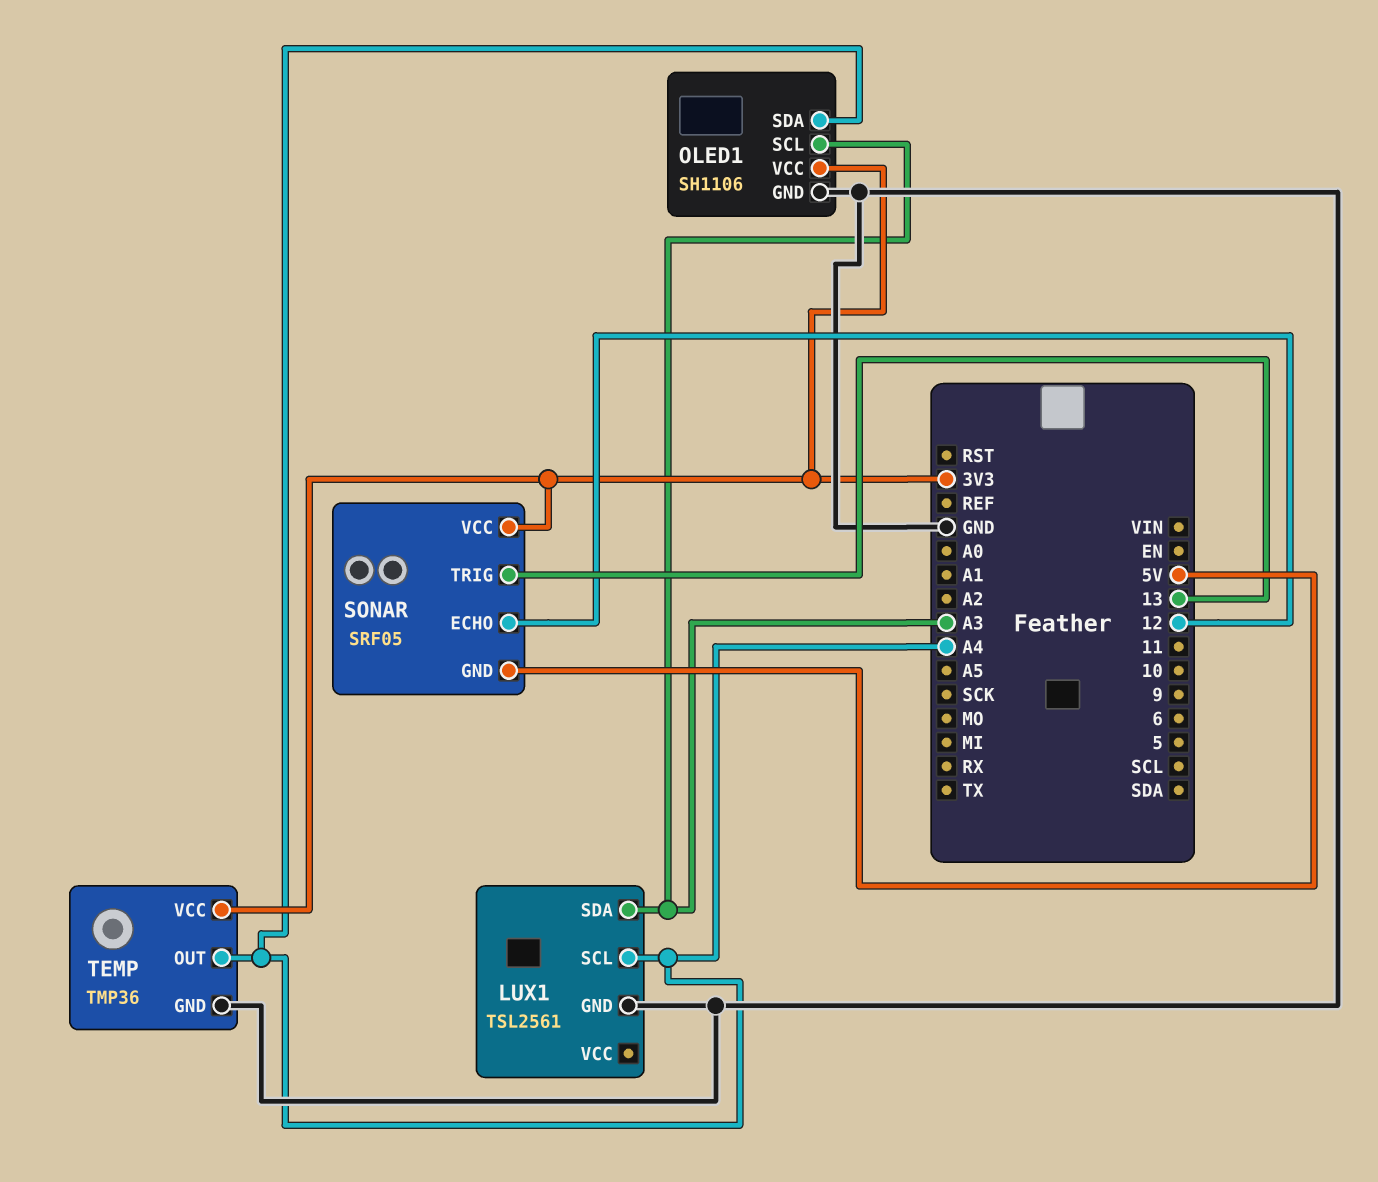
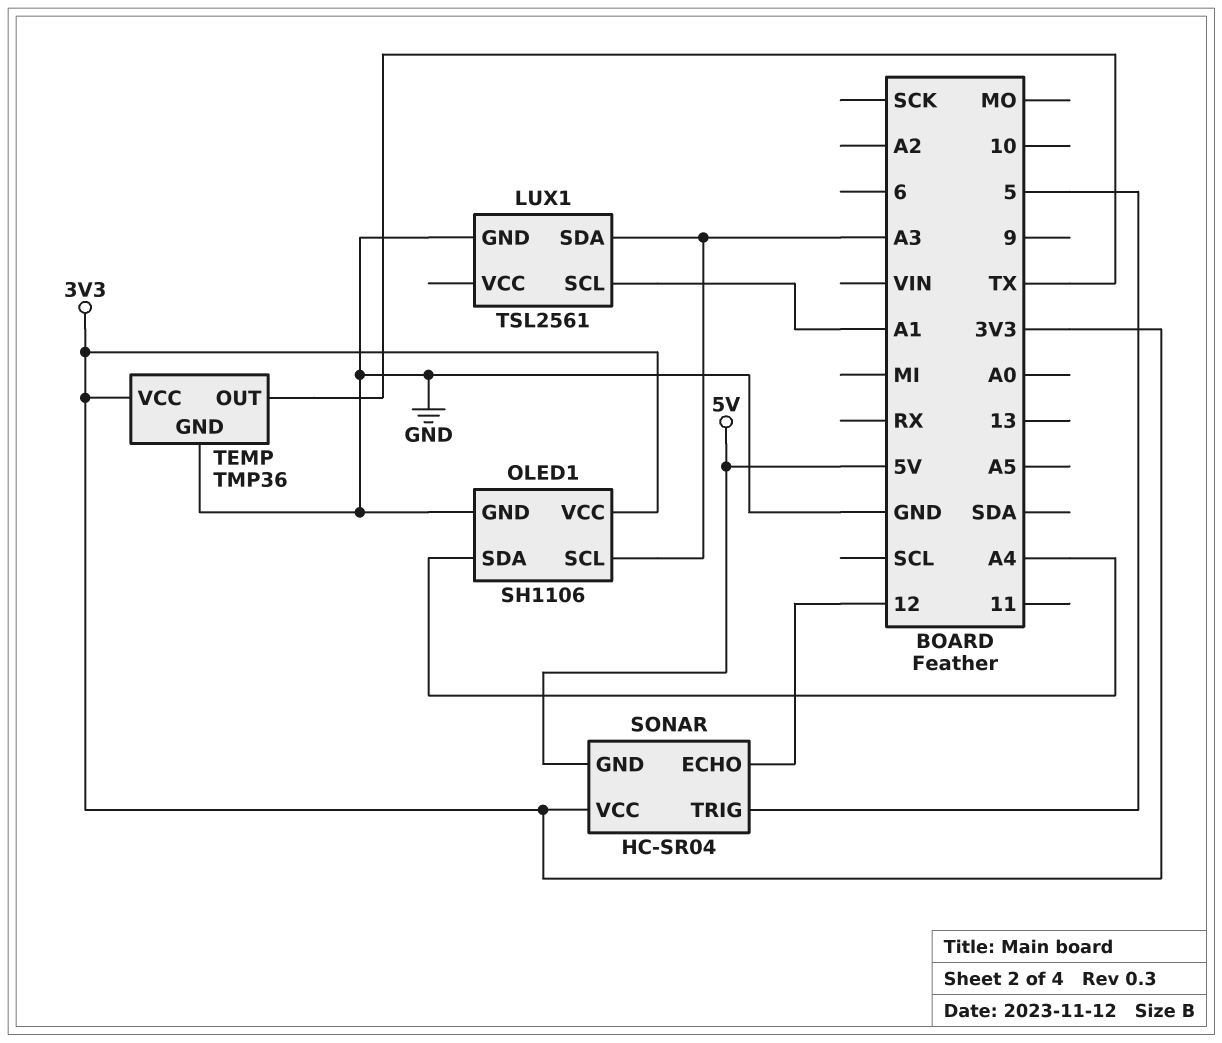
LUX1 pin SCL: A4 -> A1
SONAR: SRF05 -> HC-SR04
SONAR pin TRIG: 13 -> 5
TEMP pin OUT: A4 -> TX

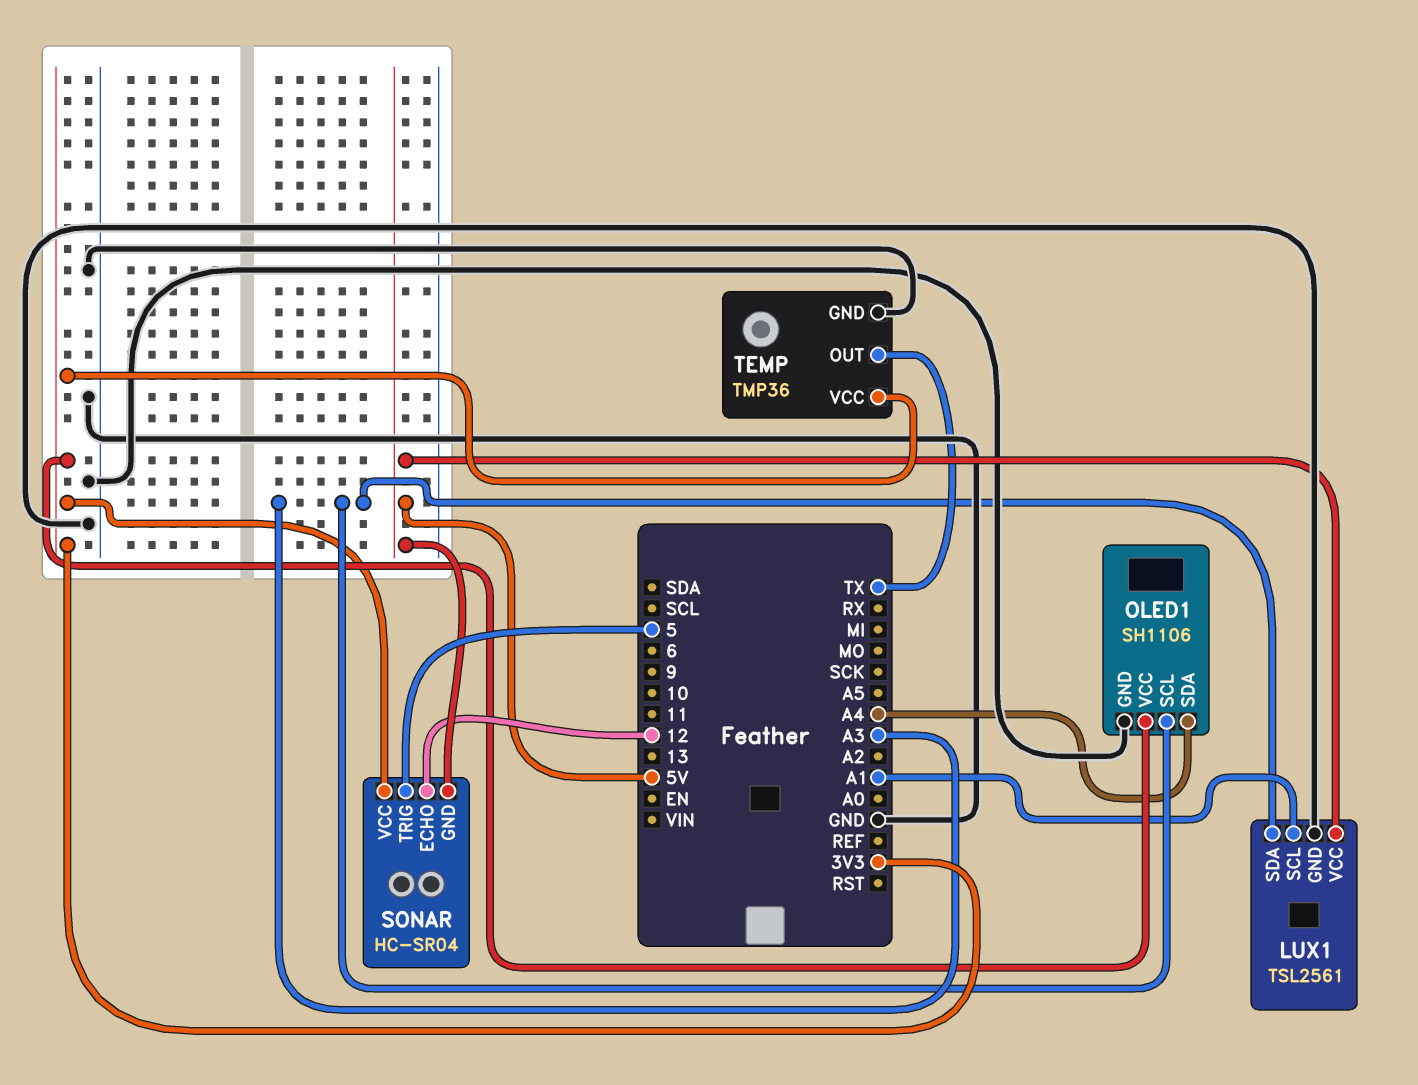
LUX1 pin VCC: none -> 5V

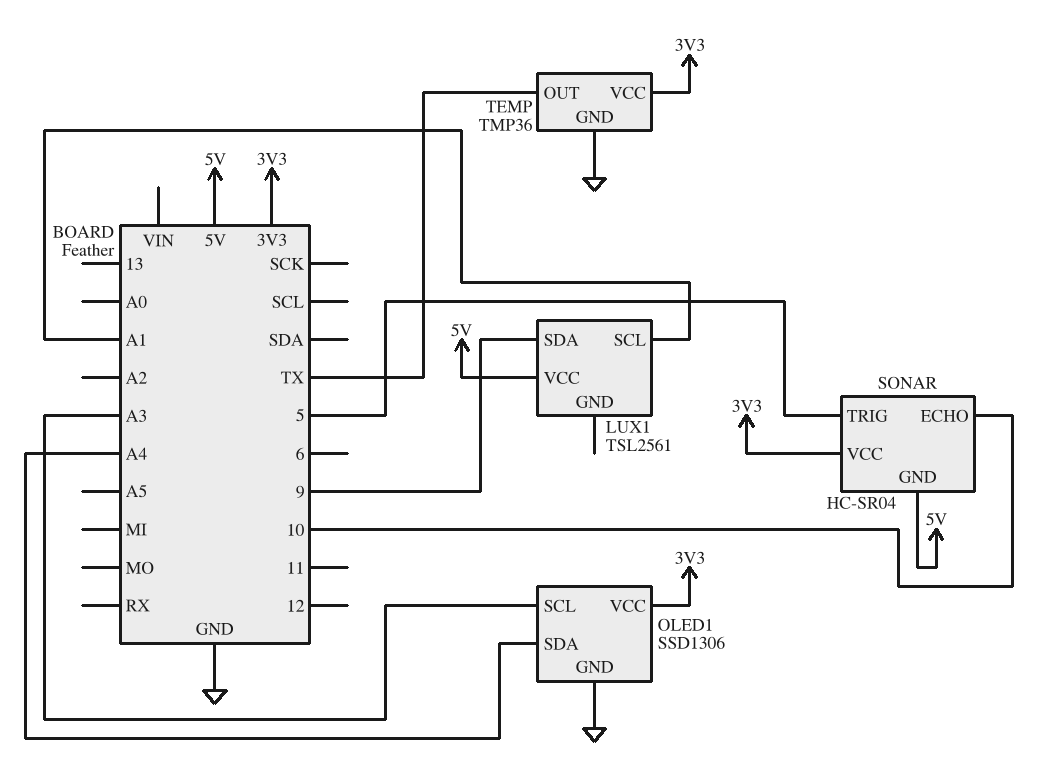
LUX1 pin GND: GND -> none
LUX1 pin SDA: A3 -> 9
OLED1: SH1106 -> SSD1306
SONAR pin ECHO: 12 -> 10

